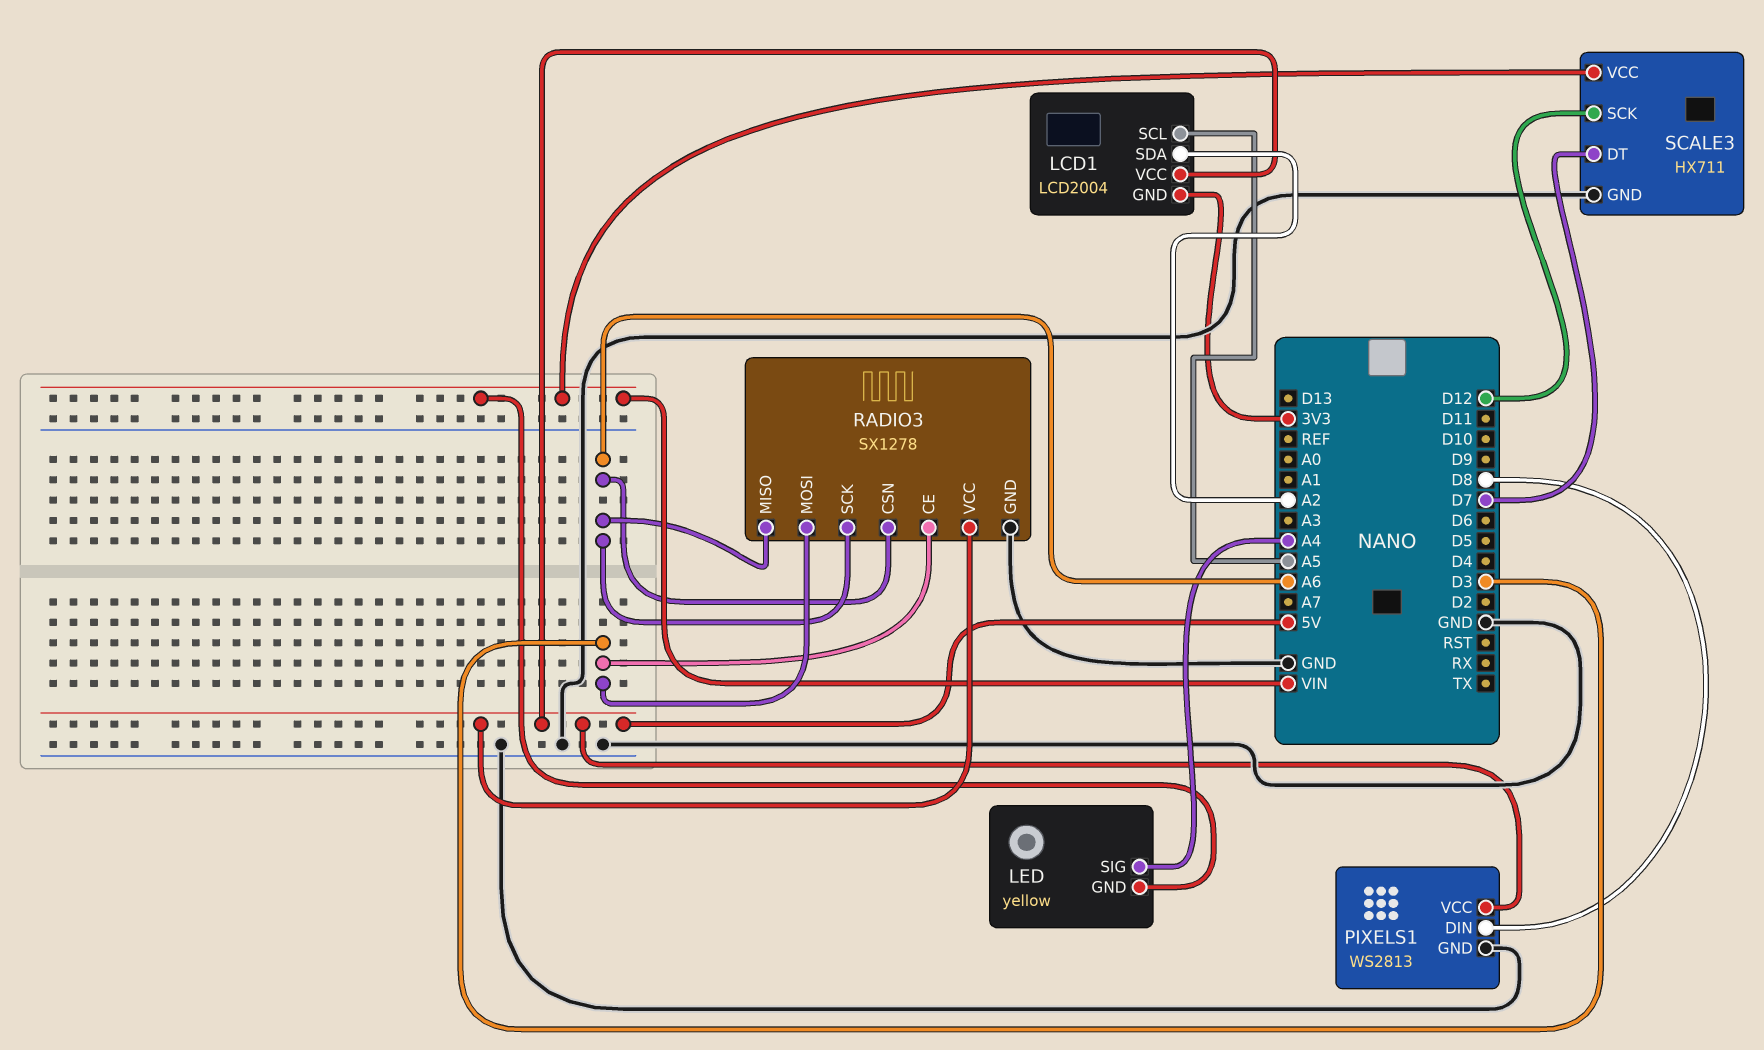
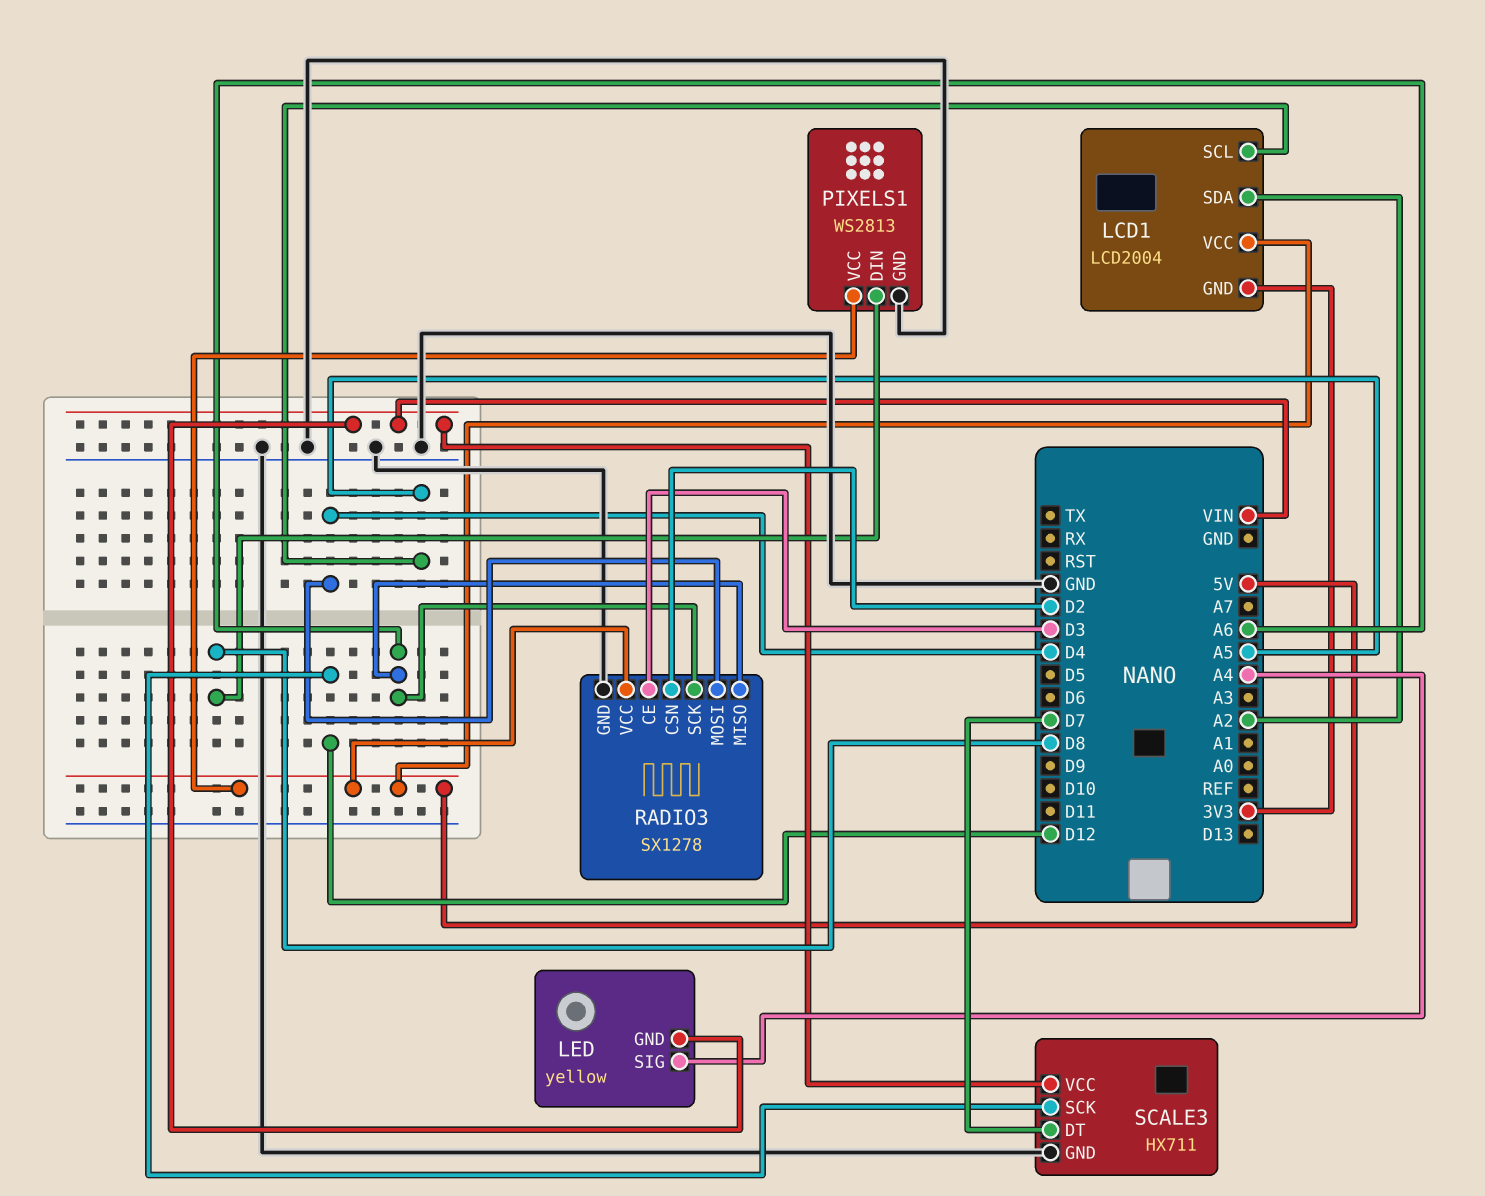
RADIO3 pin CSN: A6 -> D2
RADIO3 pin MOSI: D3 -> D4

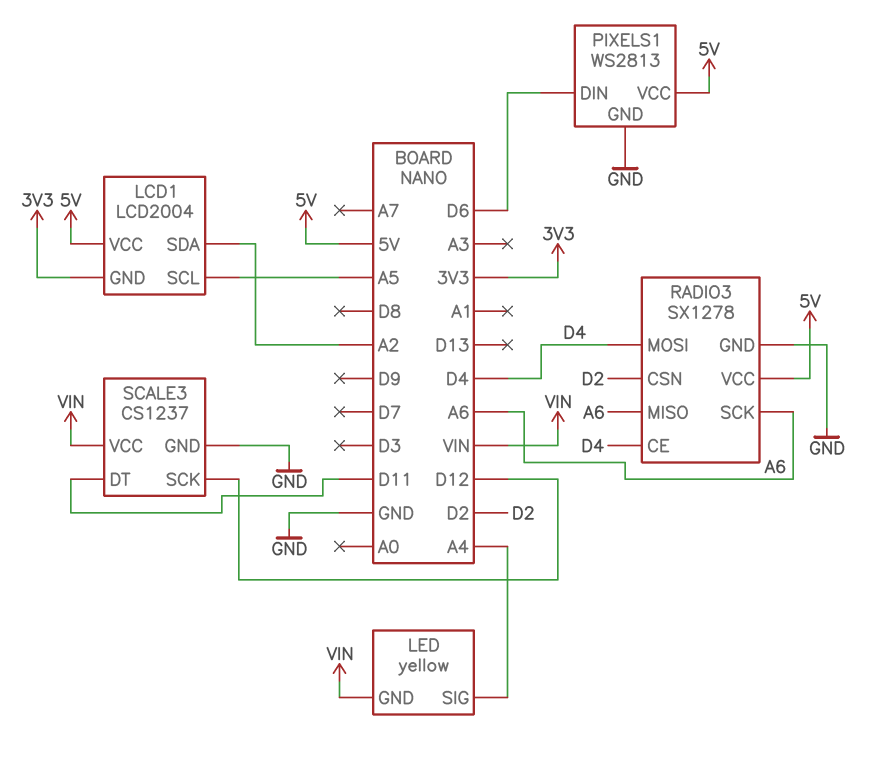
PIXELS1 pin DIN: D8 -> D6
RADIO3 pin CE: D3 -> D4
SCALE3: HX711 -> CS1237
SCALE3 pin DT: D7 -> D11

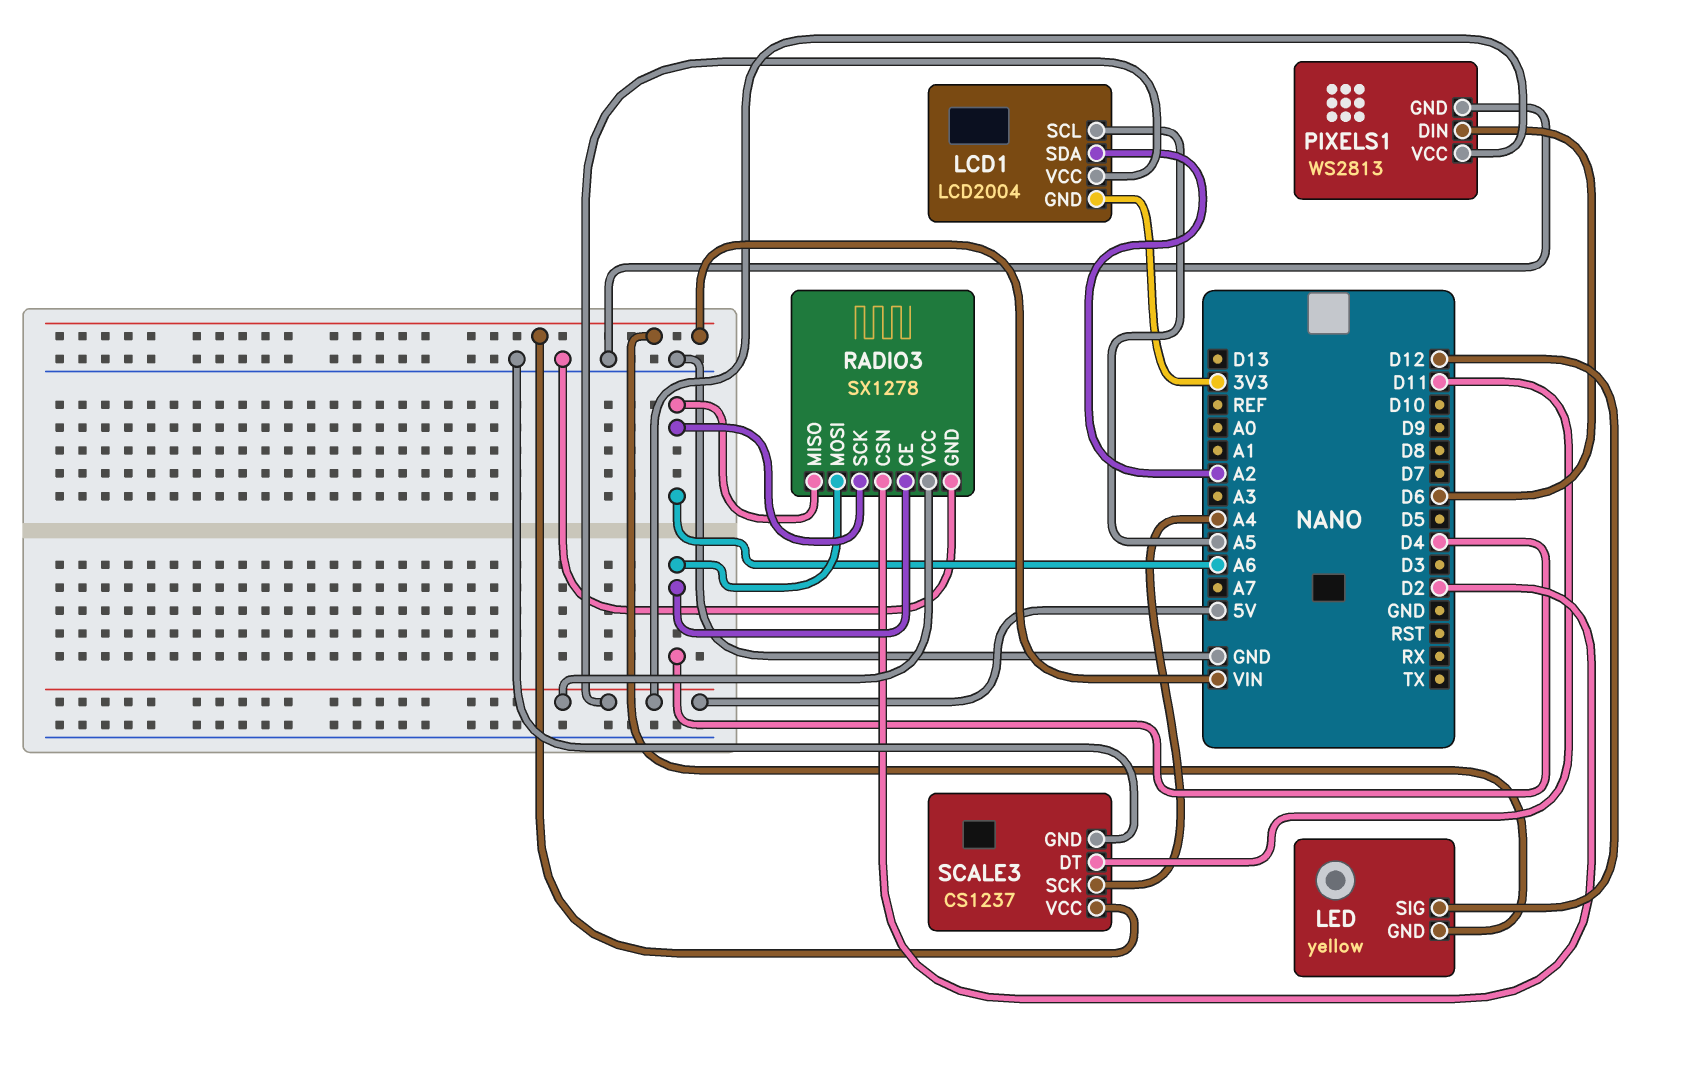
LED pin SIG: A4 -> D12
SCALE3 pin SCK: D12 -> A4

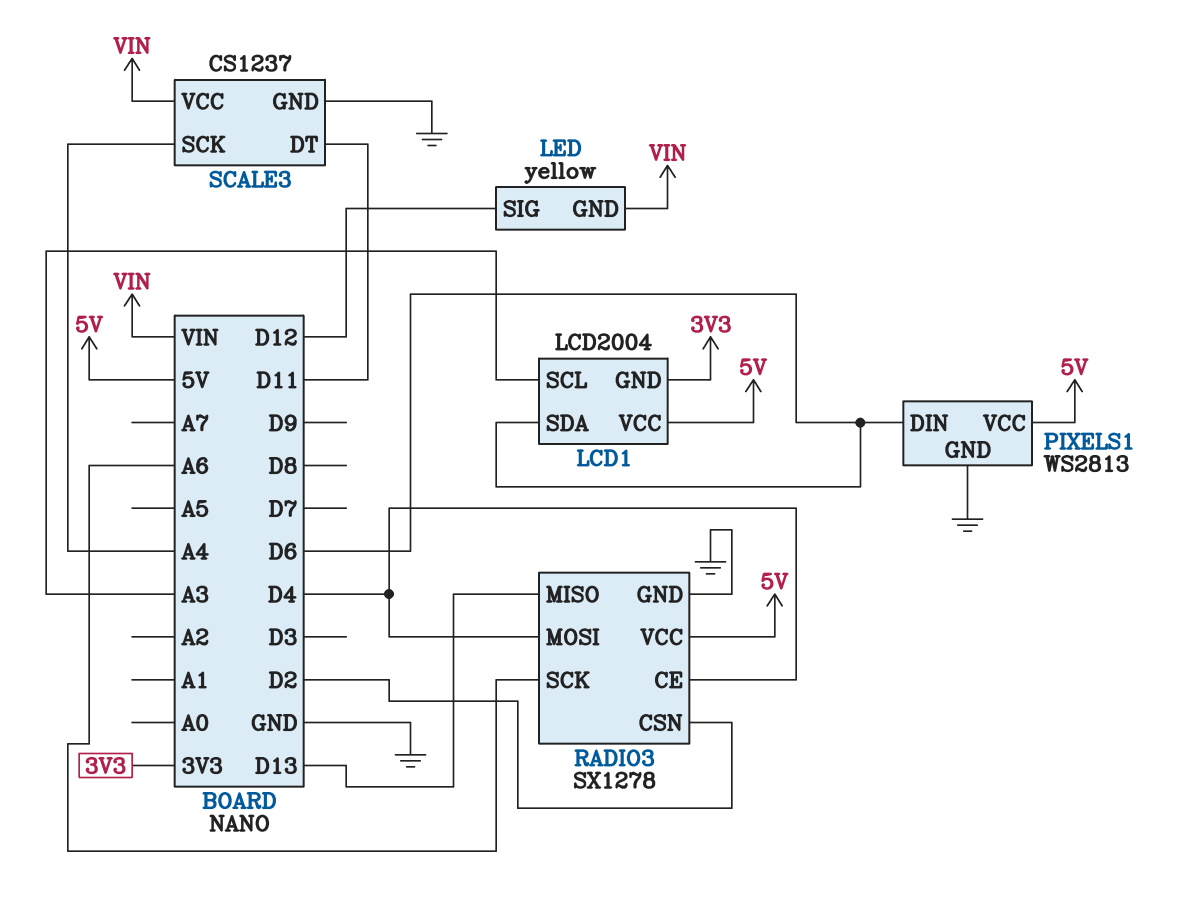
LCD1 pin SCL: A5 -> A3
LCD1 pin SDA: A2 -> D6
RADIO3 pin MISO: A6 -> D13

